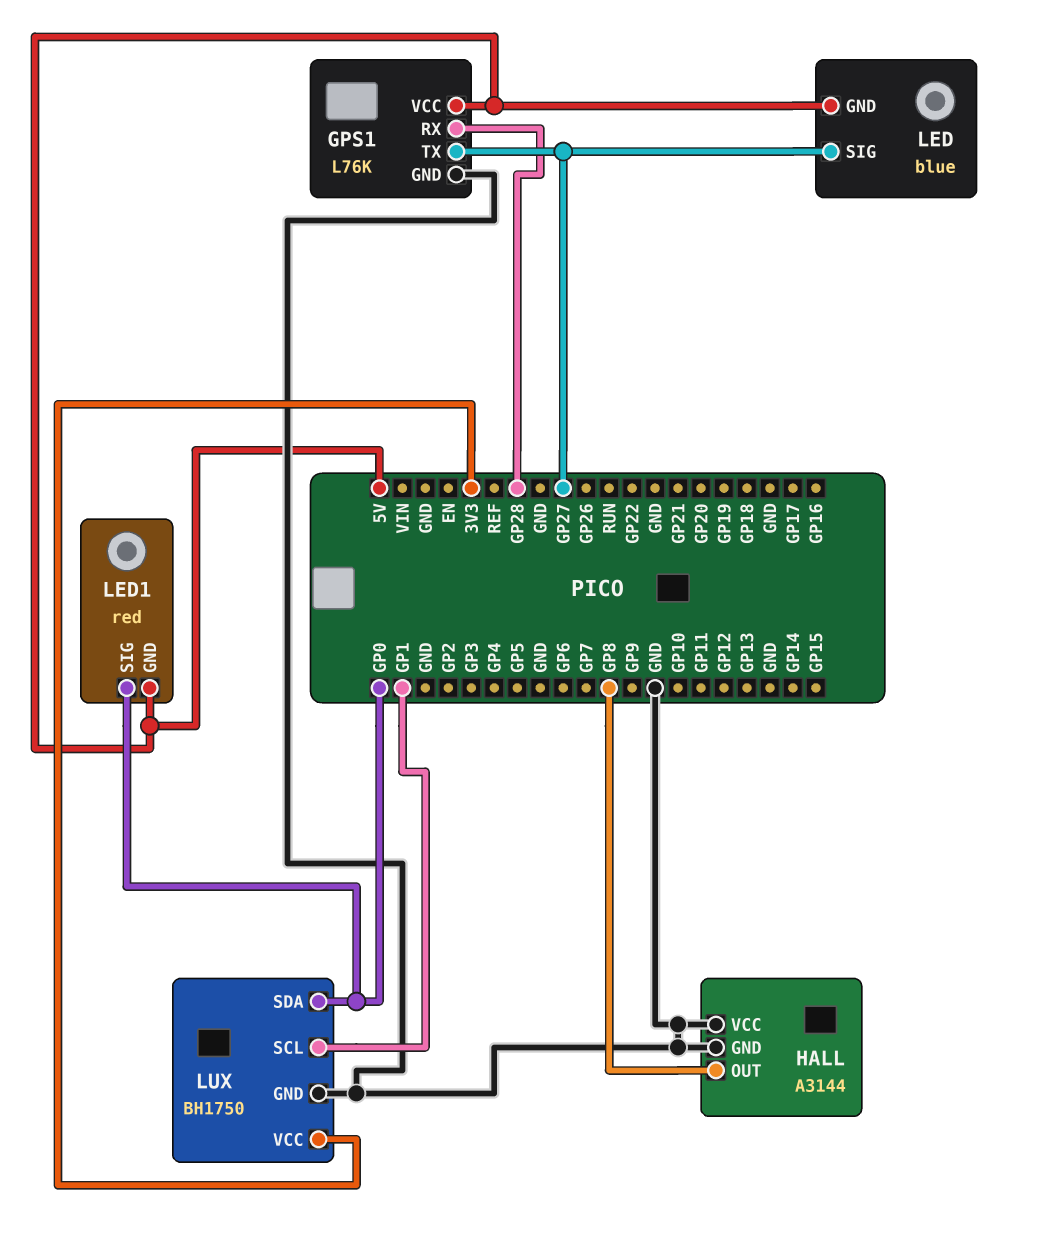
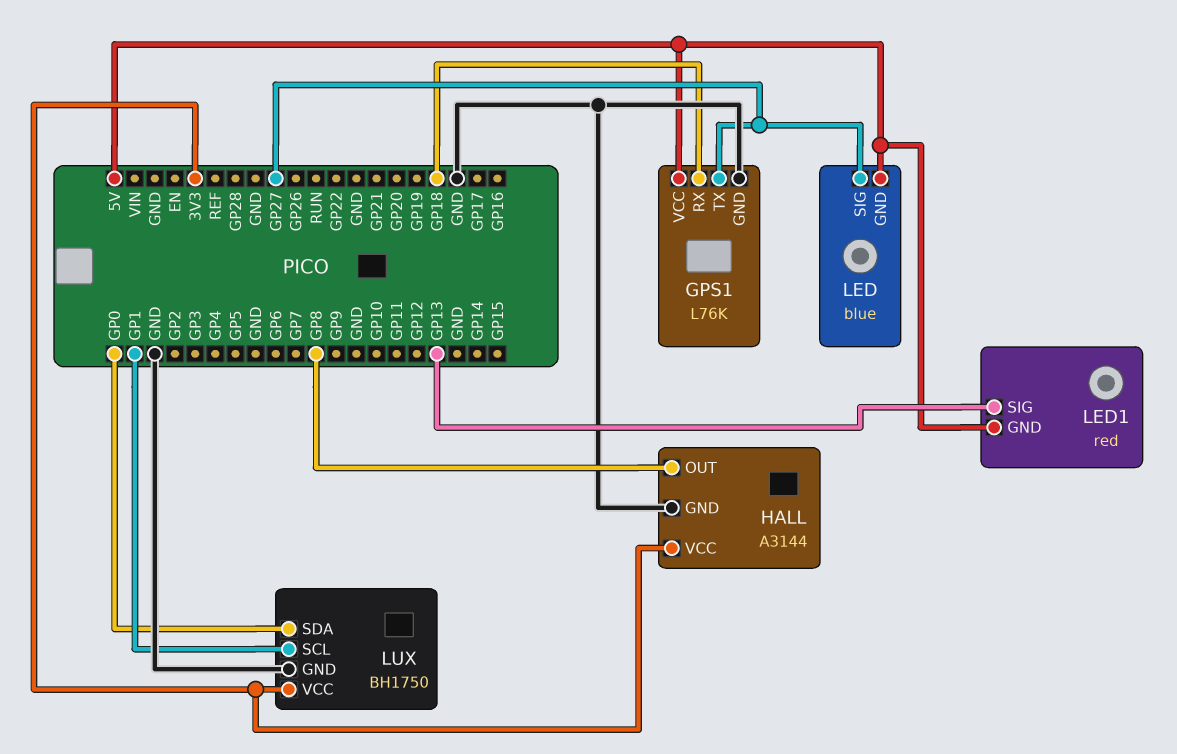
GPS1 pin RX: GP28 -> GP18
HALL pin VCC: GND -> 3V3
LED1 pin SIG: GP0 -> GP13

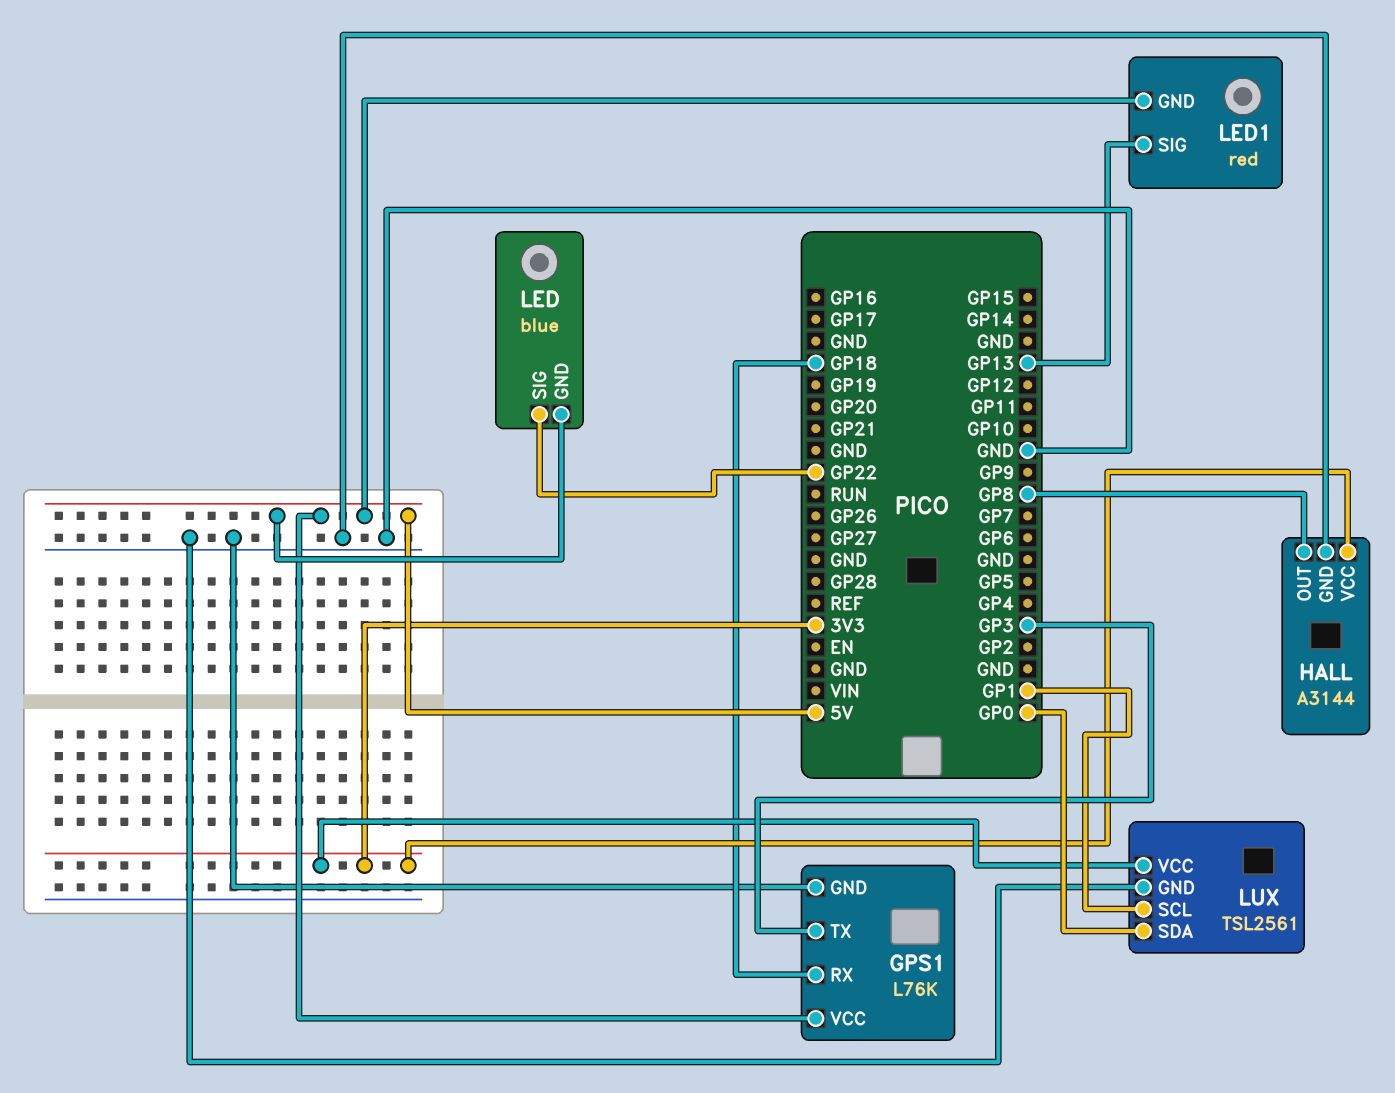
GPS1 pin TX: GP27 -> GP3
LED pin SIG: GP27 -> GP22
LUX: BH1750 -> TSL2561

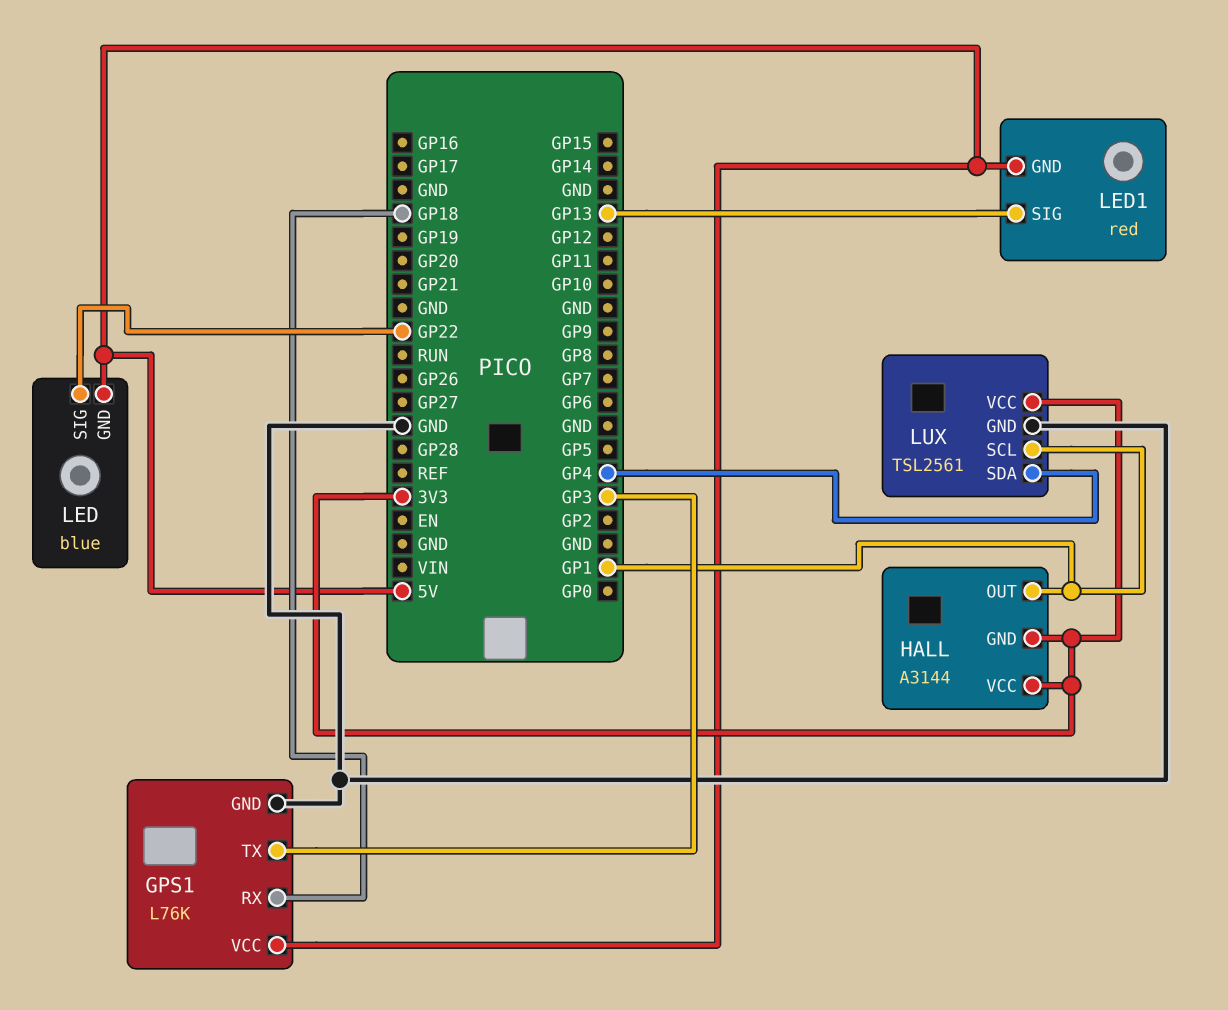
HALL pin GND: GND -> 3V3
HALL pin OUT: GP8 -> GP1
LUX pin SDA: GP0 -> GP4

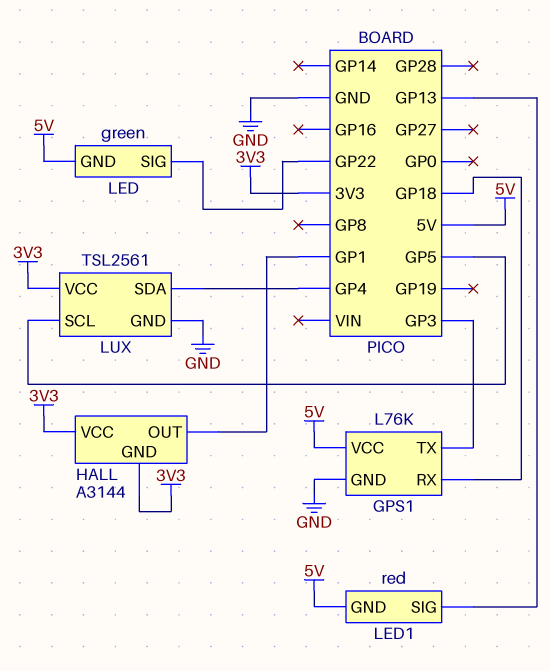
LED: blue -> green
LUX pin SCL: GP1 -> GP5

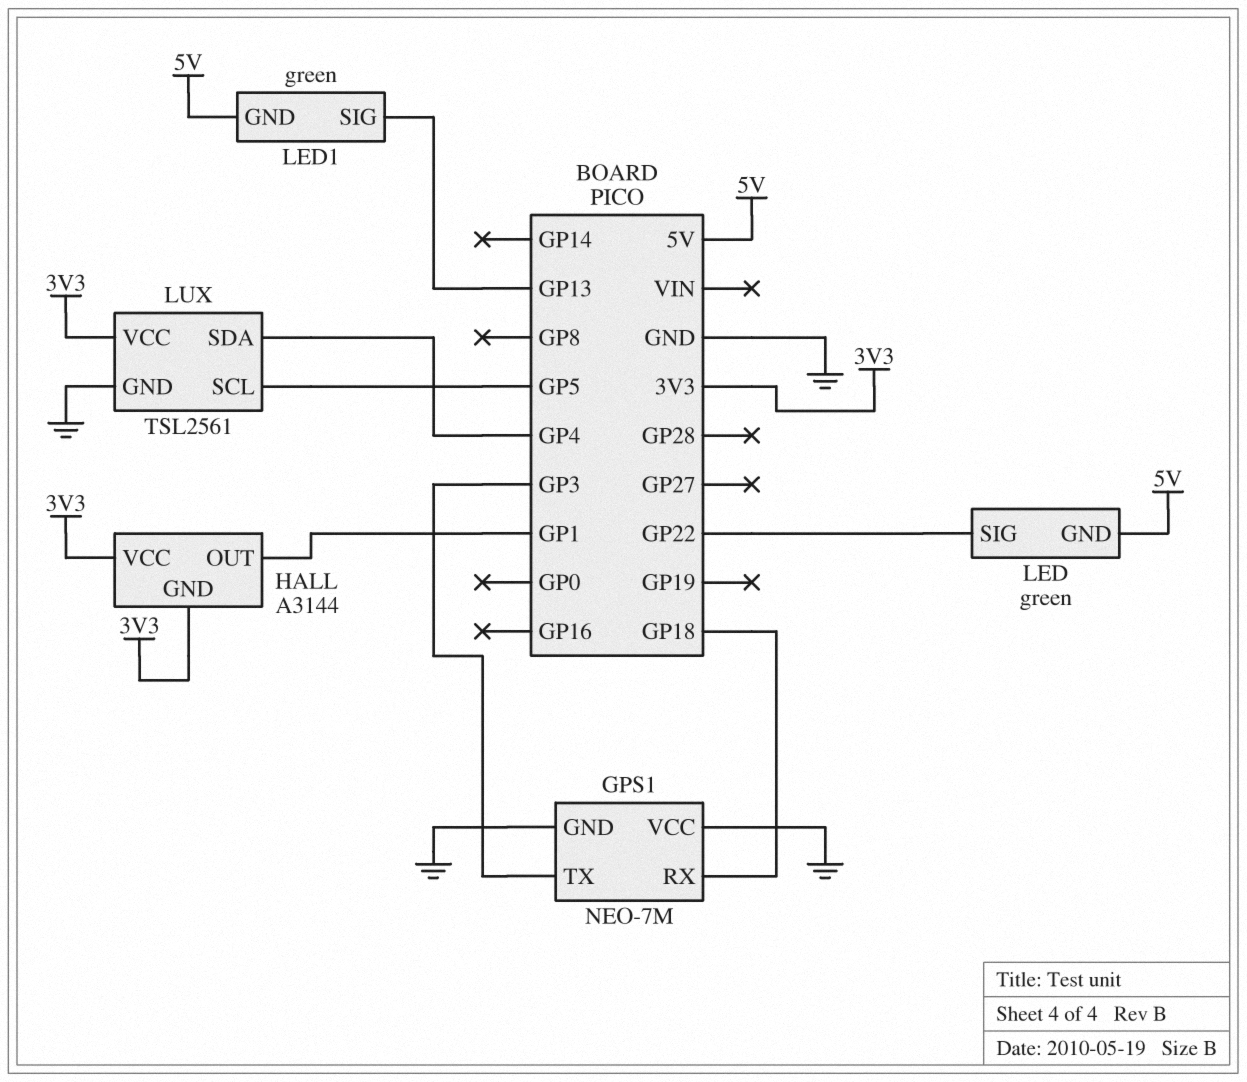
GPS1: L76K -> NEO-7M
GPS1 pin VCC: 5V -> GND
LED1: red -> green

